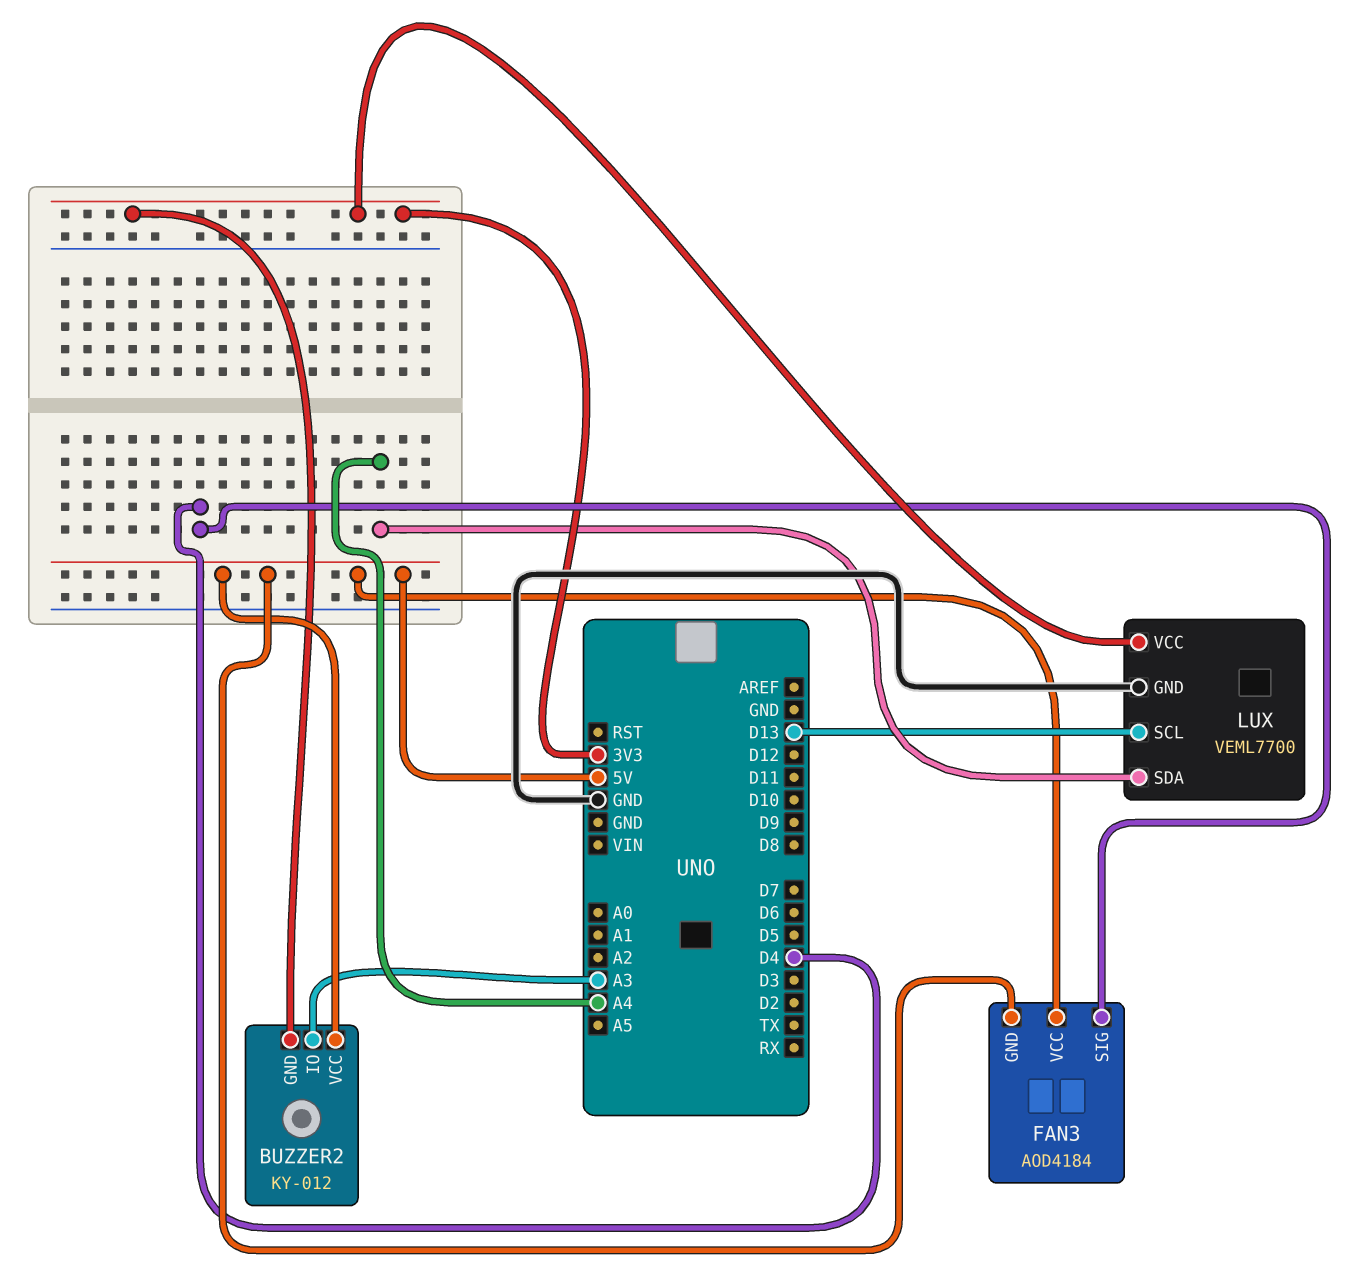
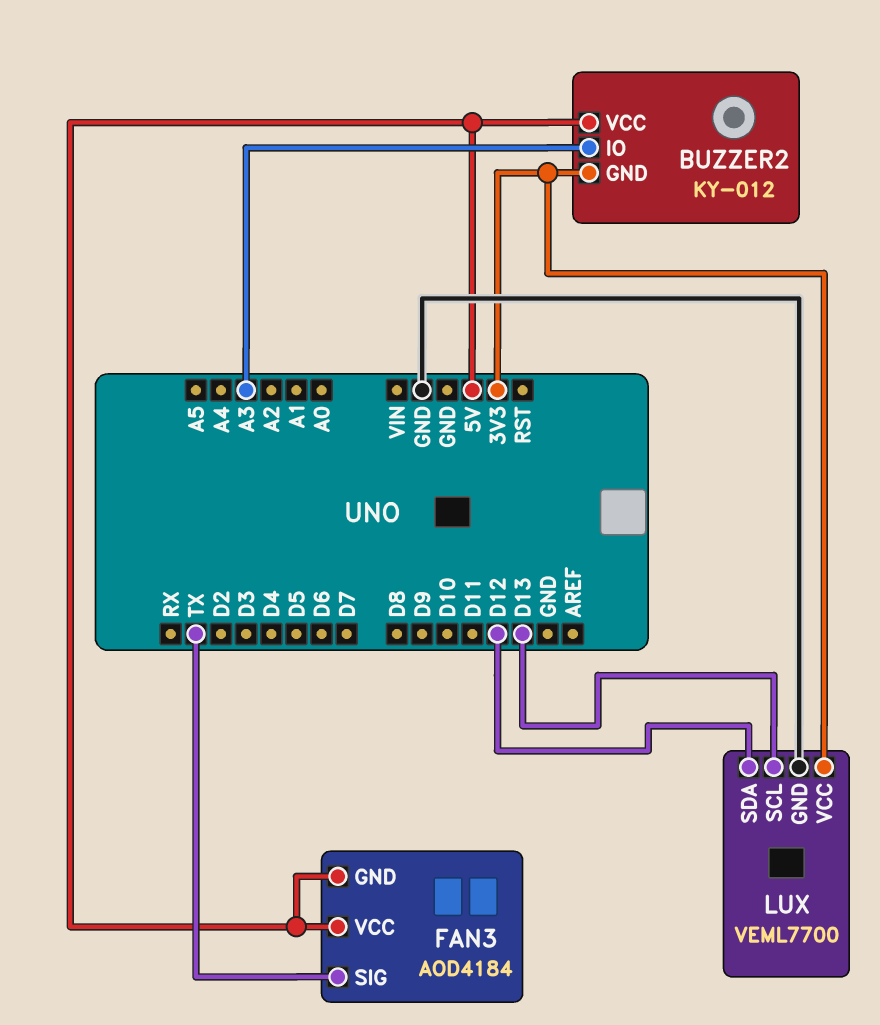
FAN3 pin SIG: D4 -> TX
LUX pin SDA: A4 -> D12

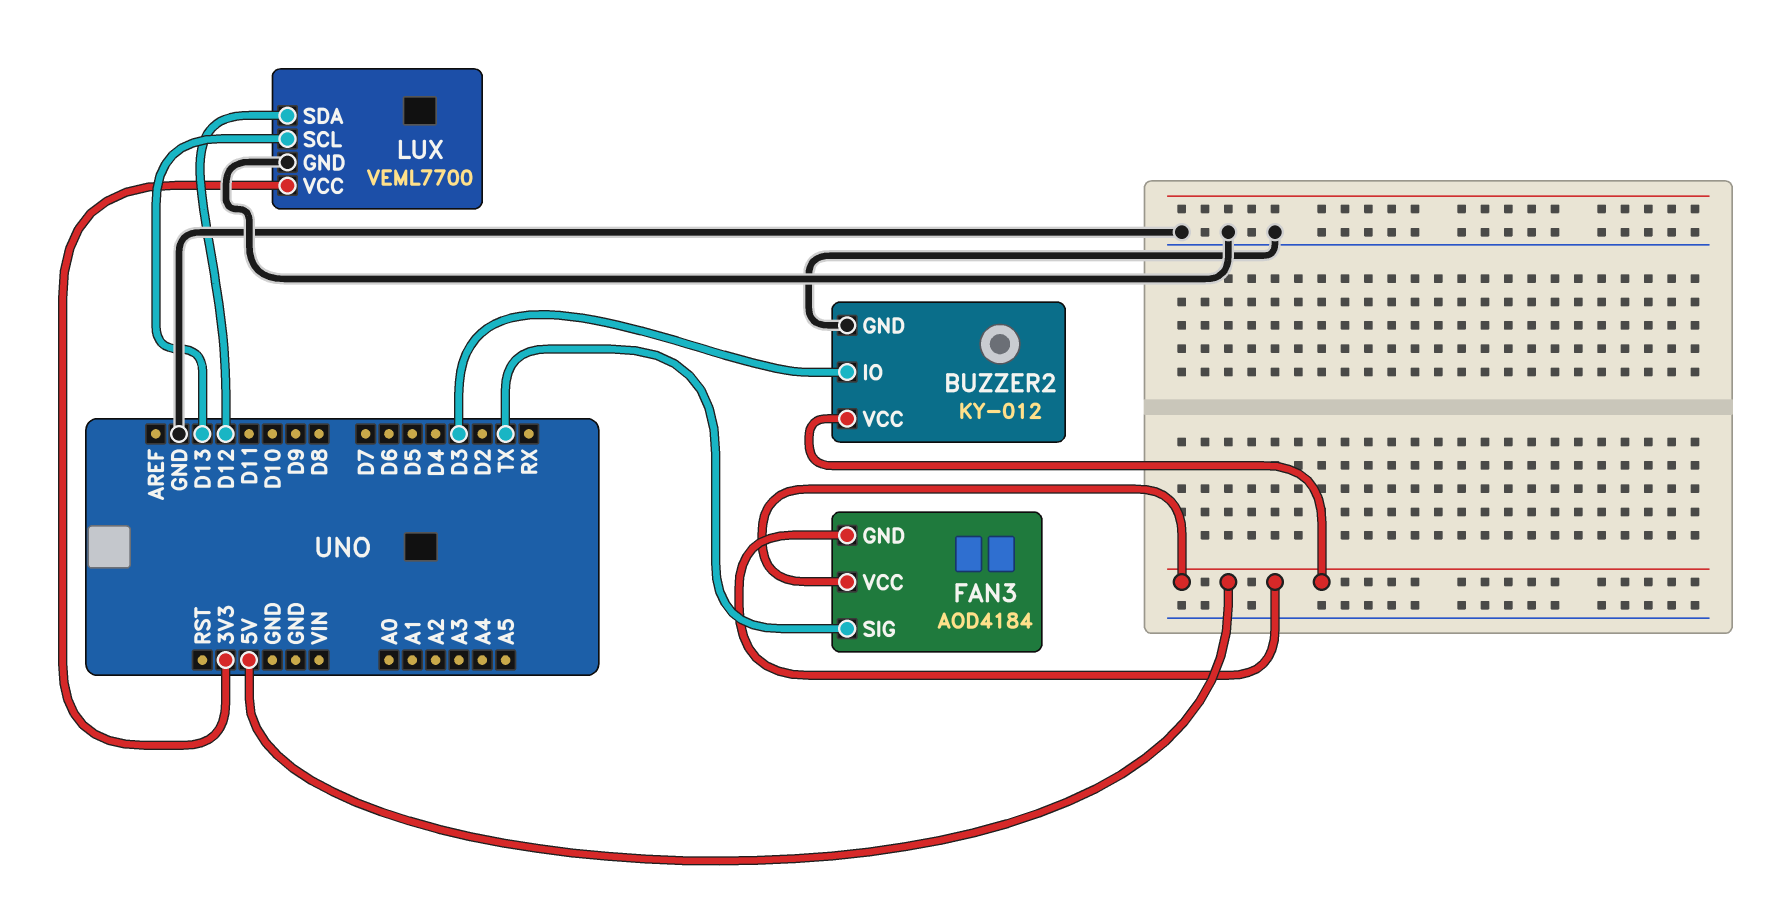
BUZZER2 pin GND: 3V3 -> GND
BUZZER2 pin IO: A3 -> D3

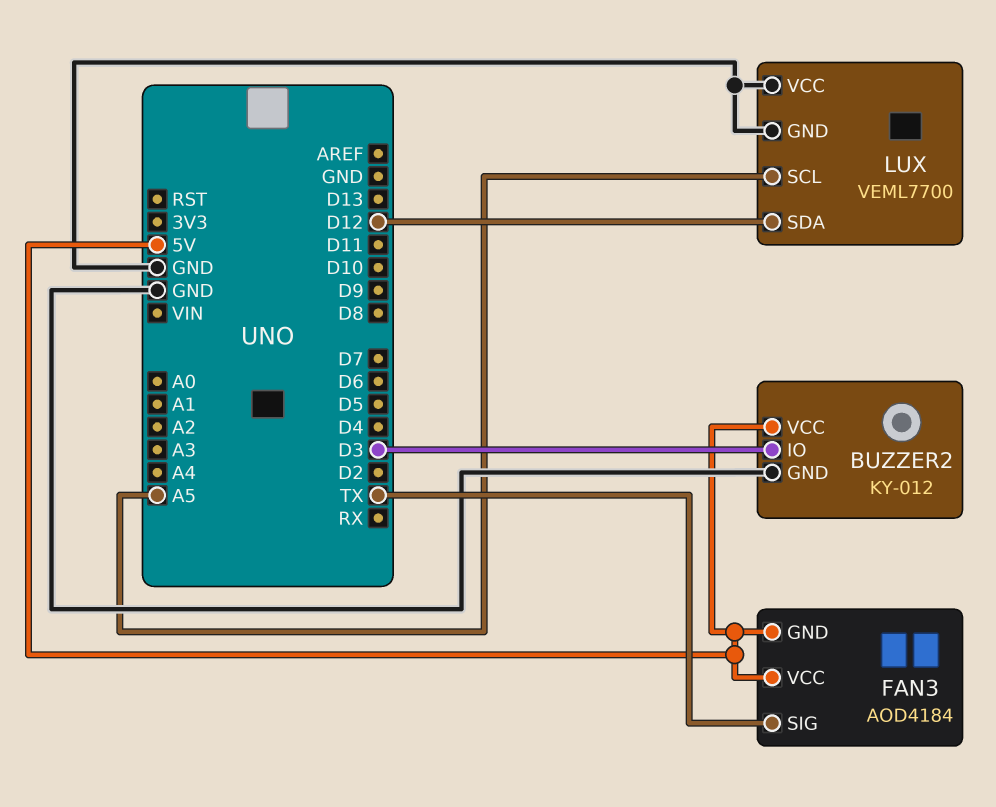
LUX pin SCL: D13 -> A5
LUX pin VCC: 3V3 -> GND

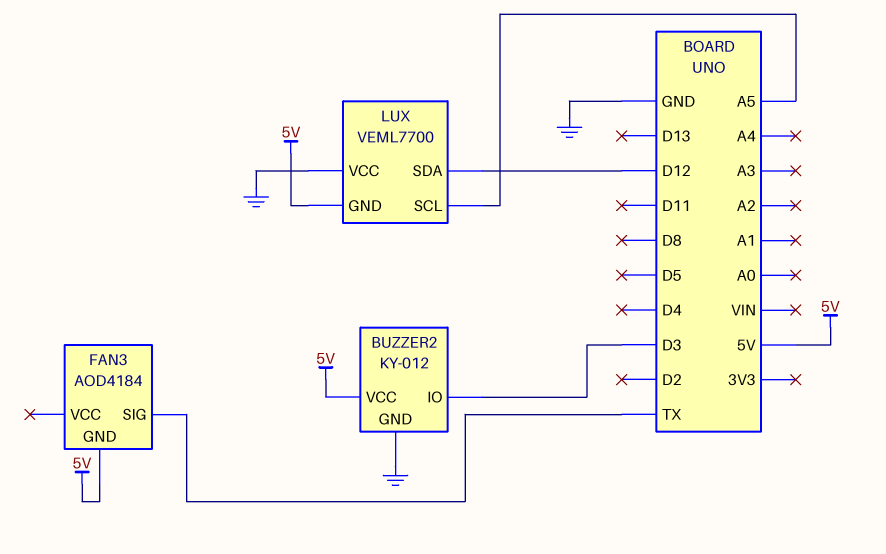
FAN3 pin VCC: 5V -> none
LUX pin GND: GND -> 5V

